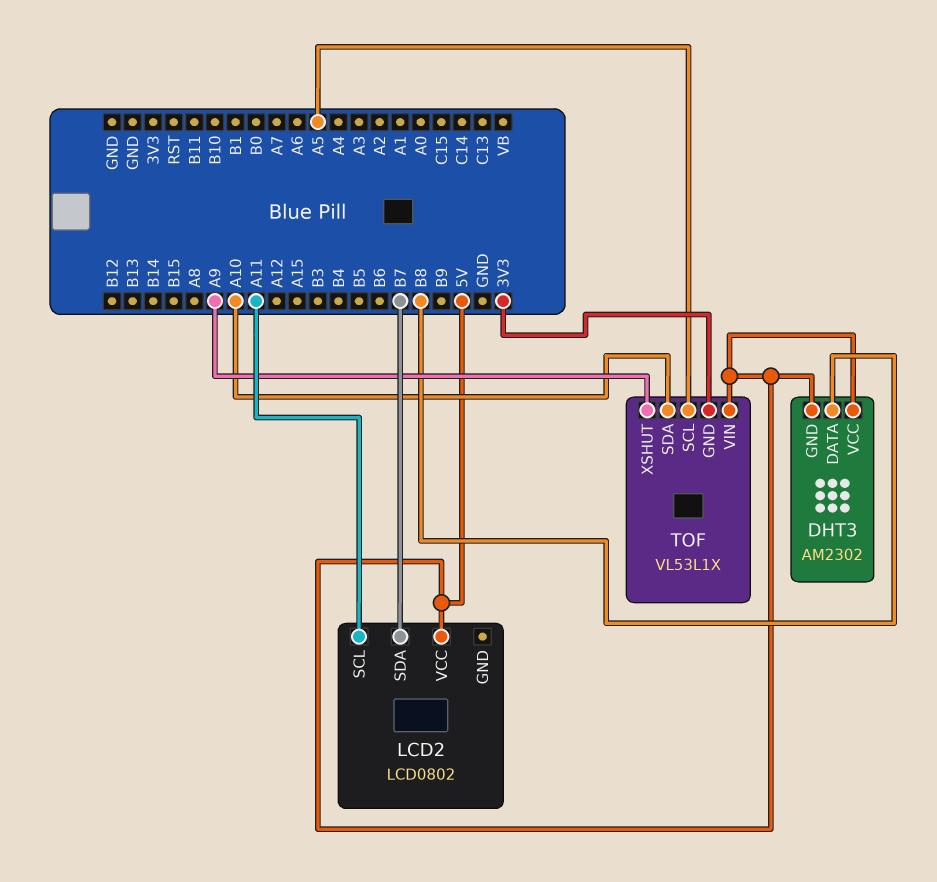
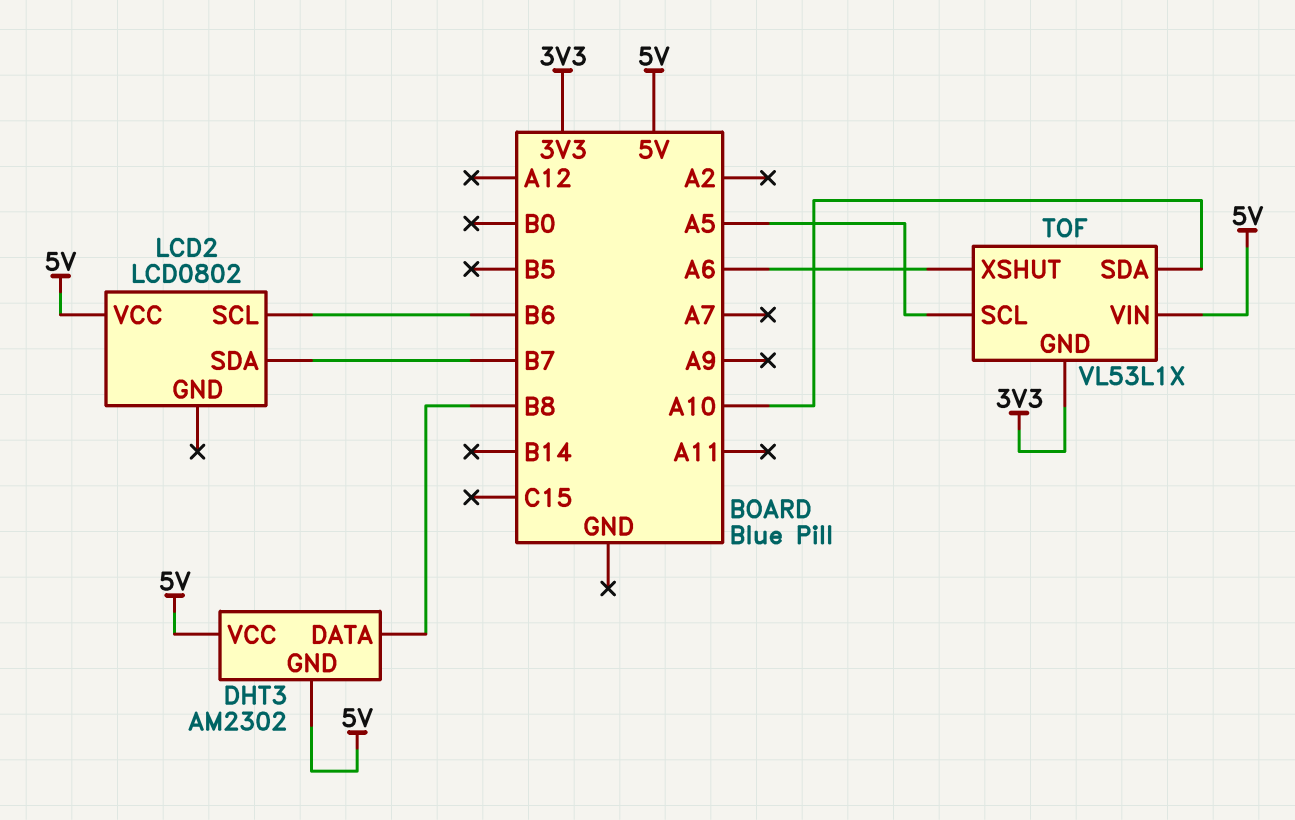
LCD2 pin SCL: A11 -> B6
TOF pin XSHUT: A9 -> A6

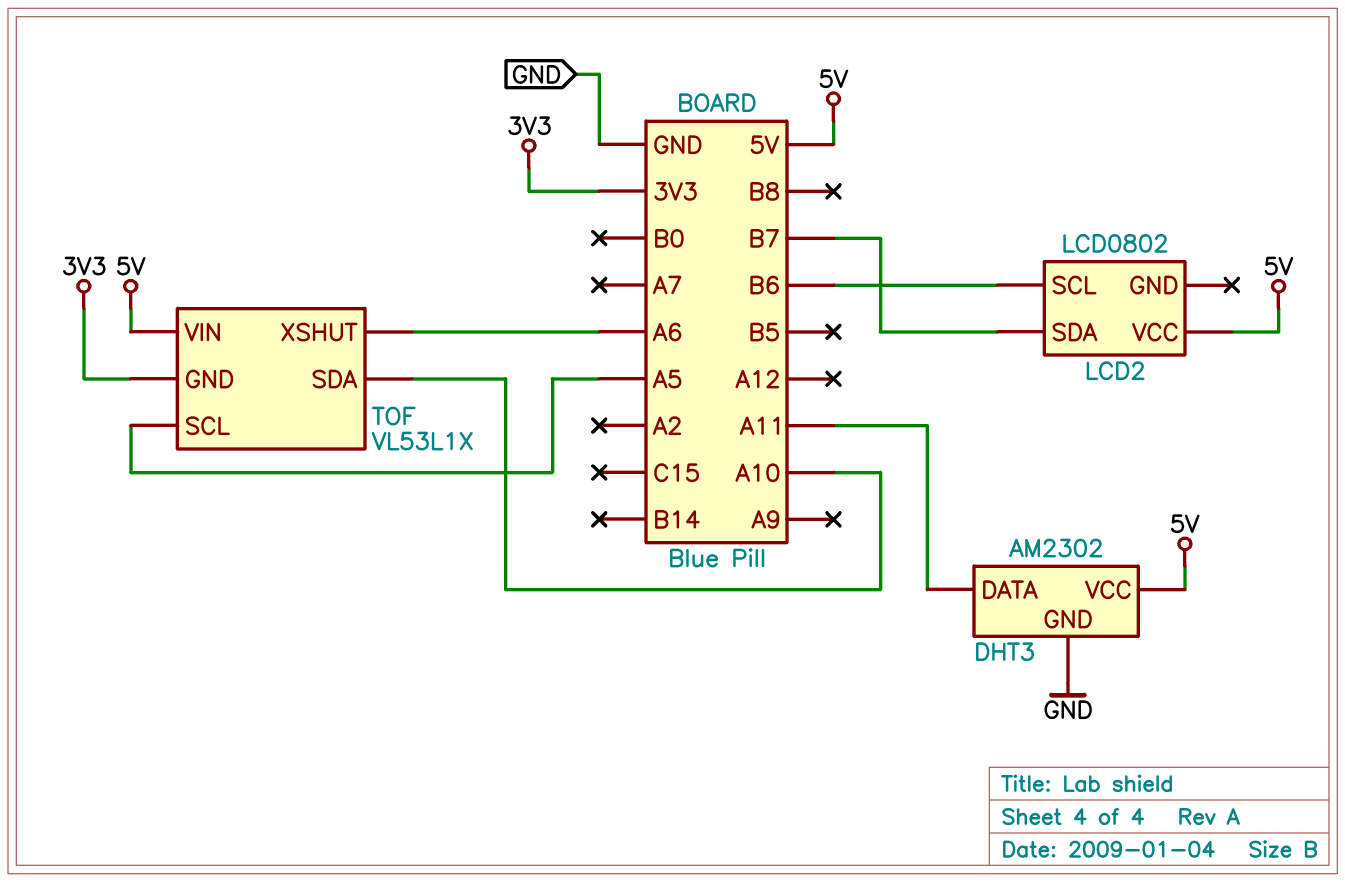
DHT3 pin DATA: B8 -> A11
DHT3 pin GND: 5V -> GND

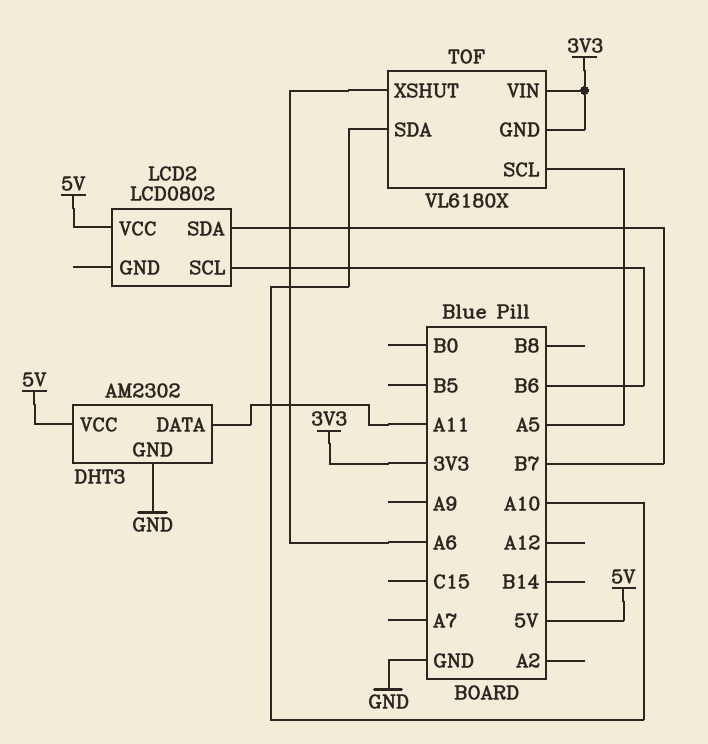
TOF: VL53L1X -> VL6180X
TOF pin VIN: 5V -> 3V3

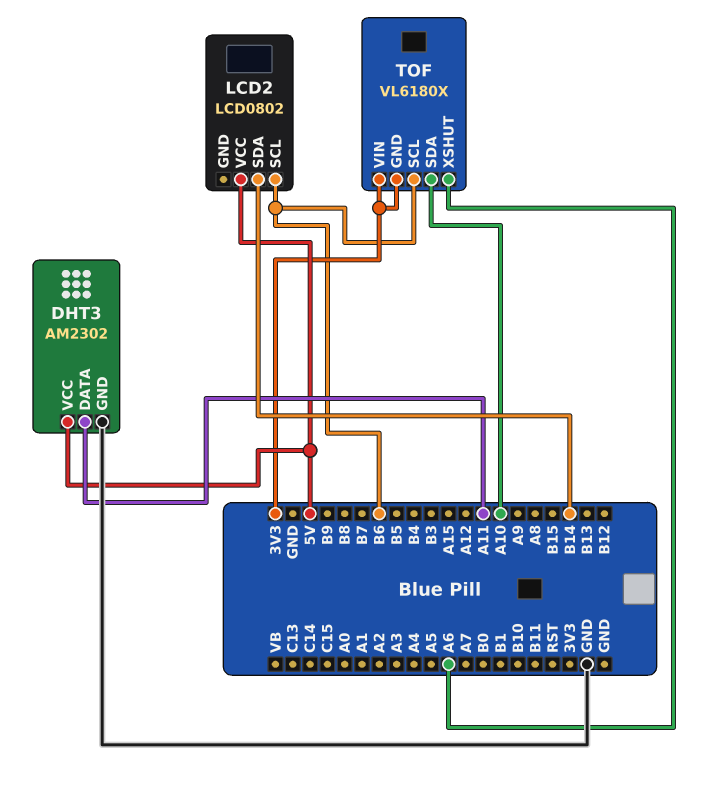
LCD2 pin SDA: B7 -> B14
TOF pin SCL: A5 -> B6

